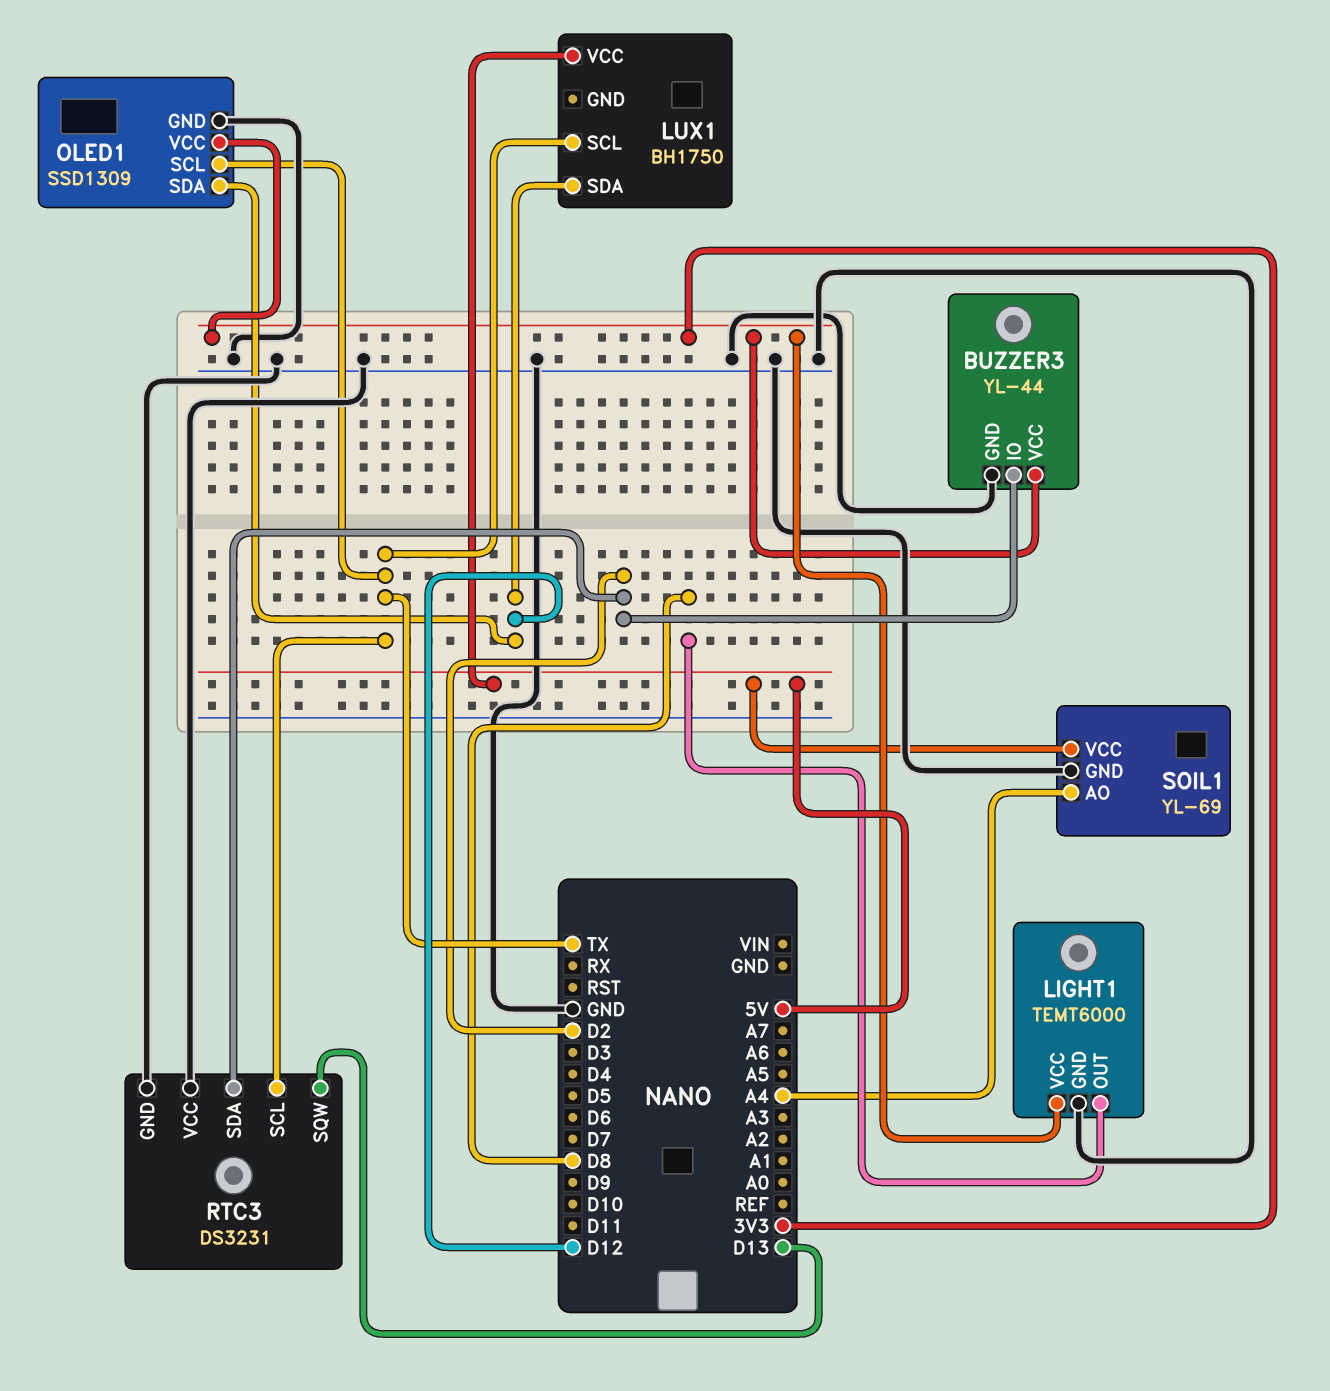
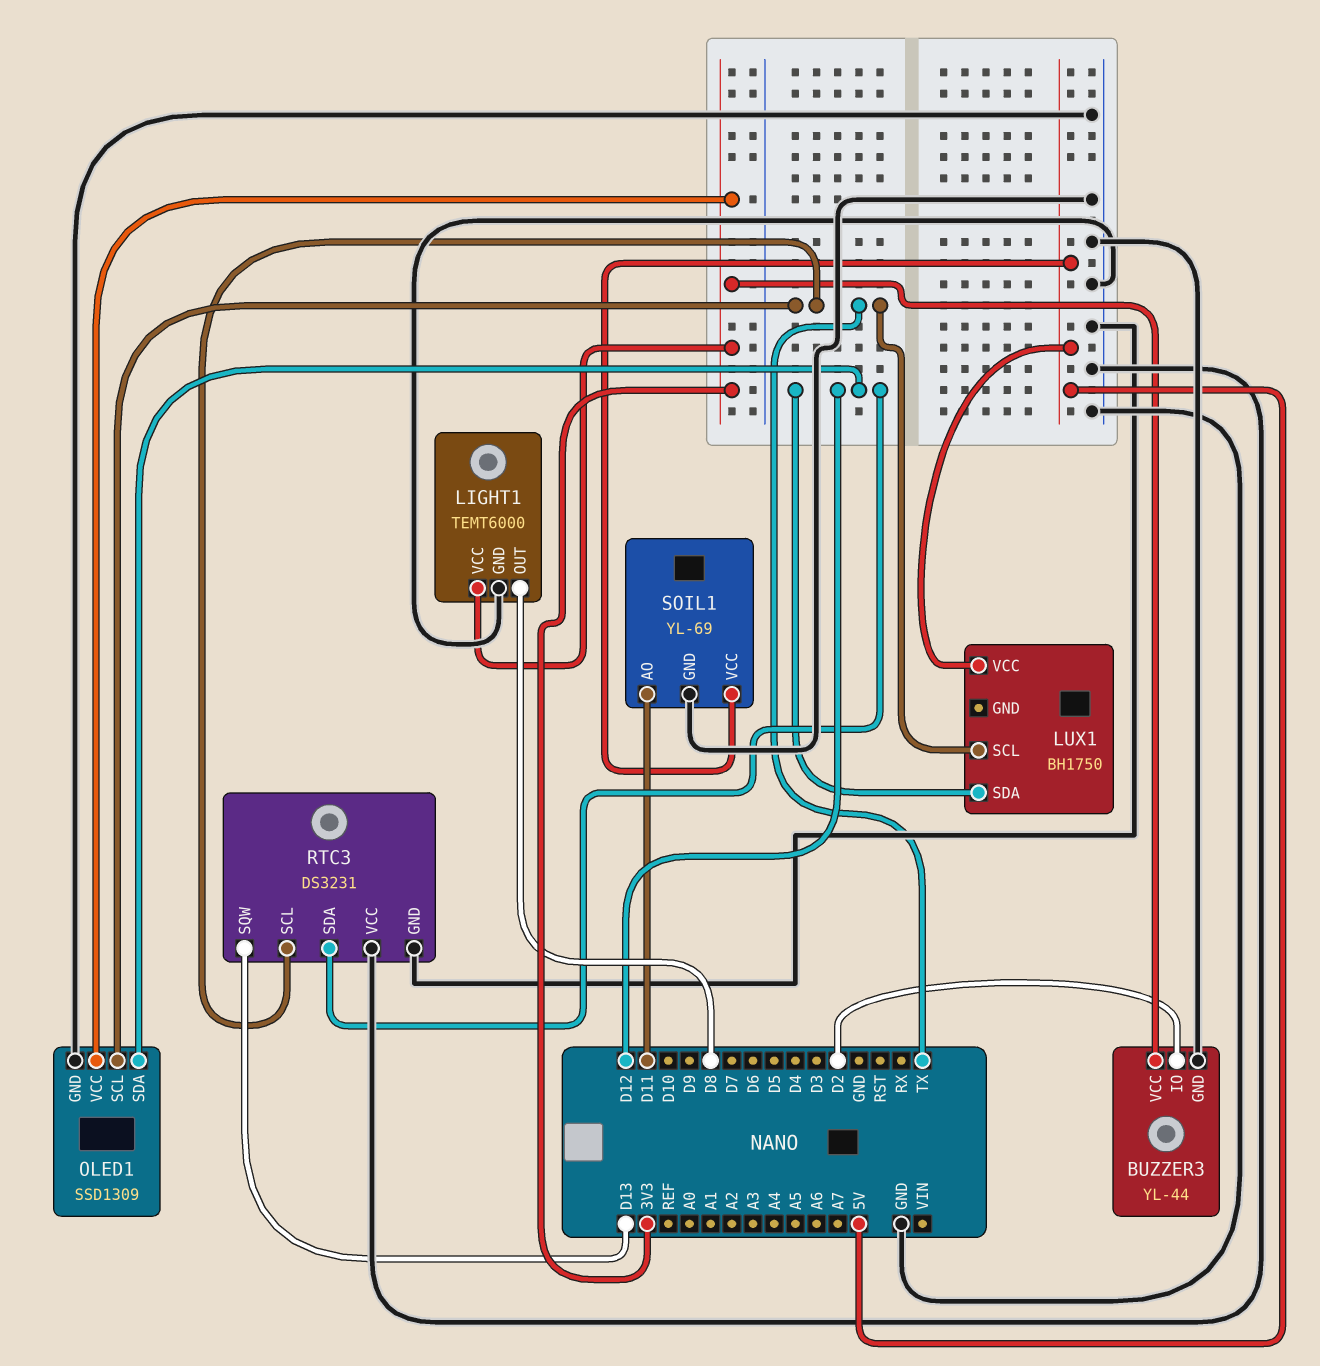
RTC3 pin SDA: D2 -> D12
SOIL1 pin AO: A4 -> D11

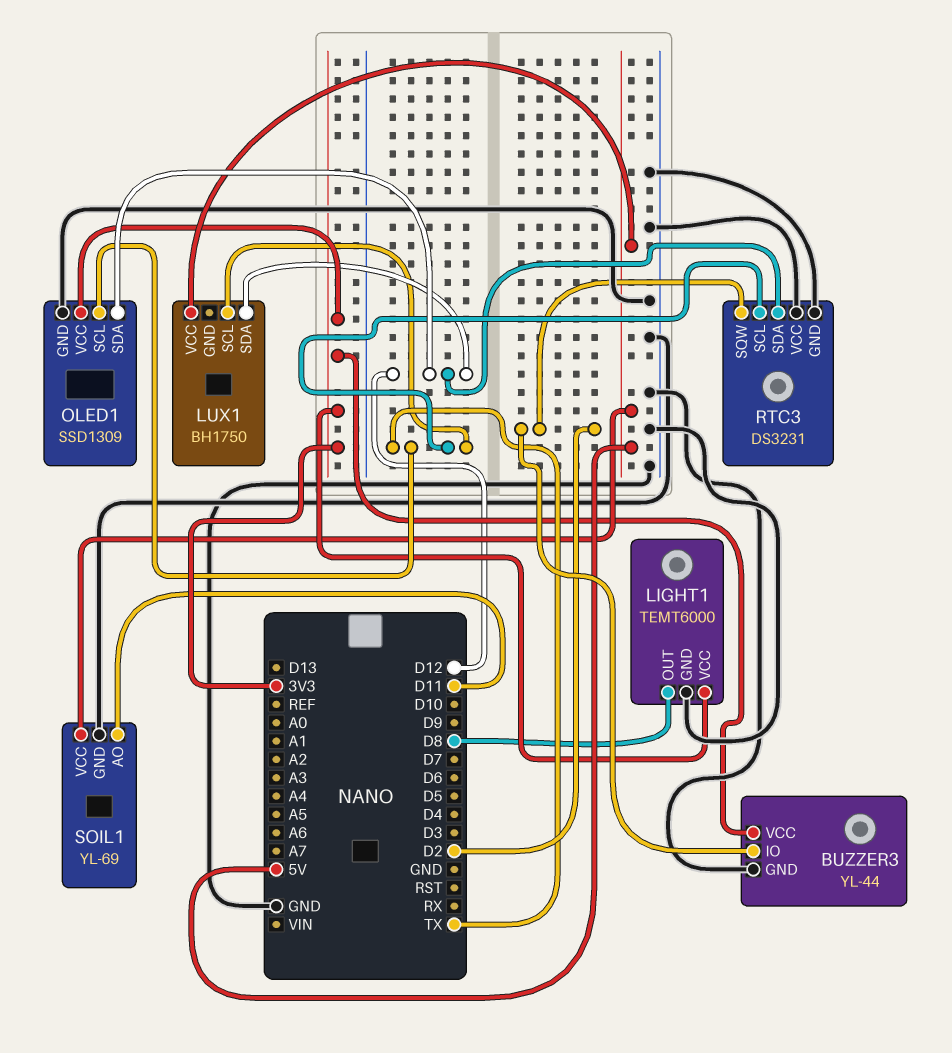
RTC3 pin SQW: D13 -> D2

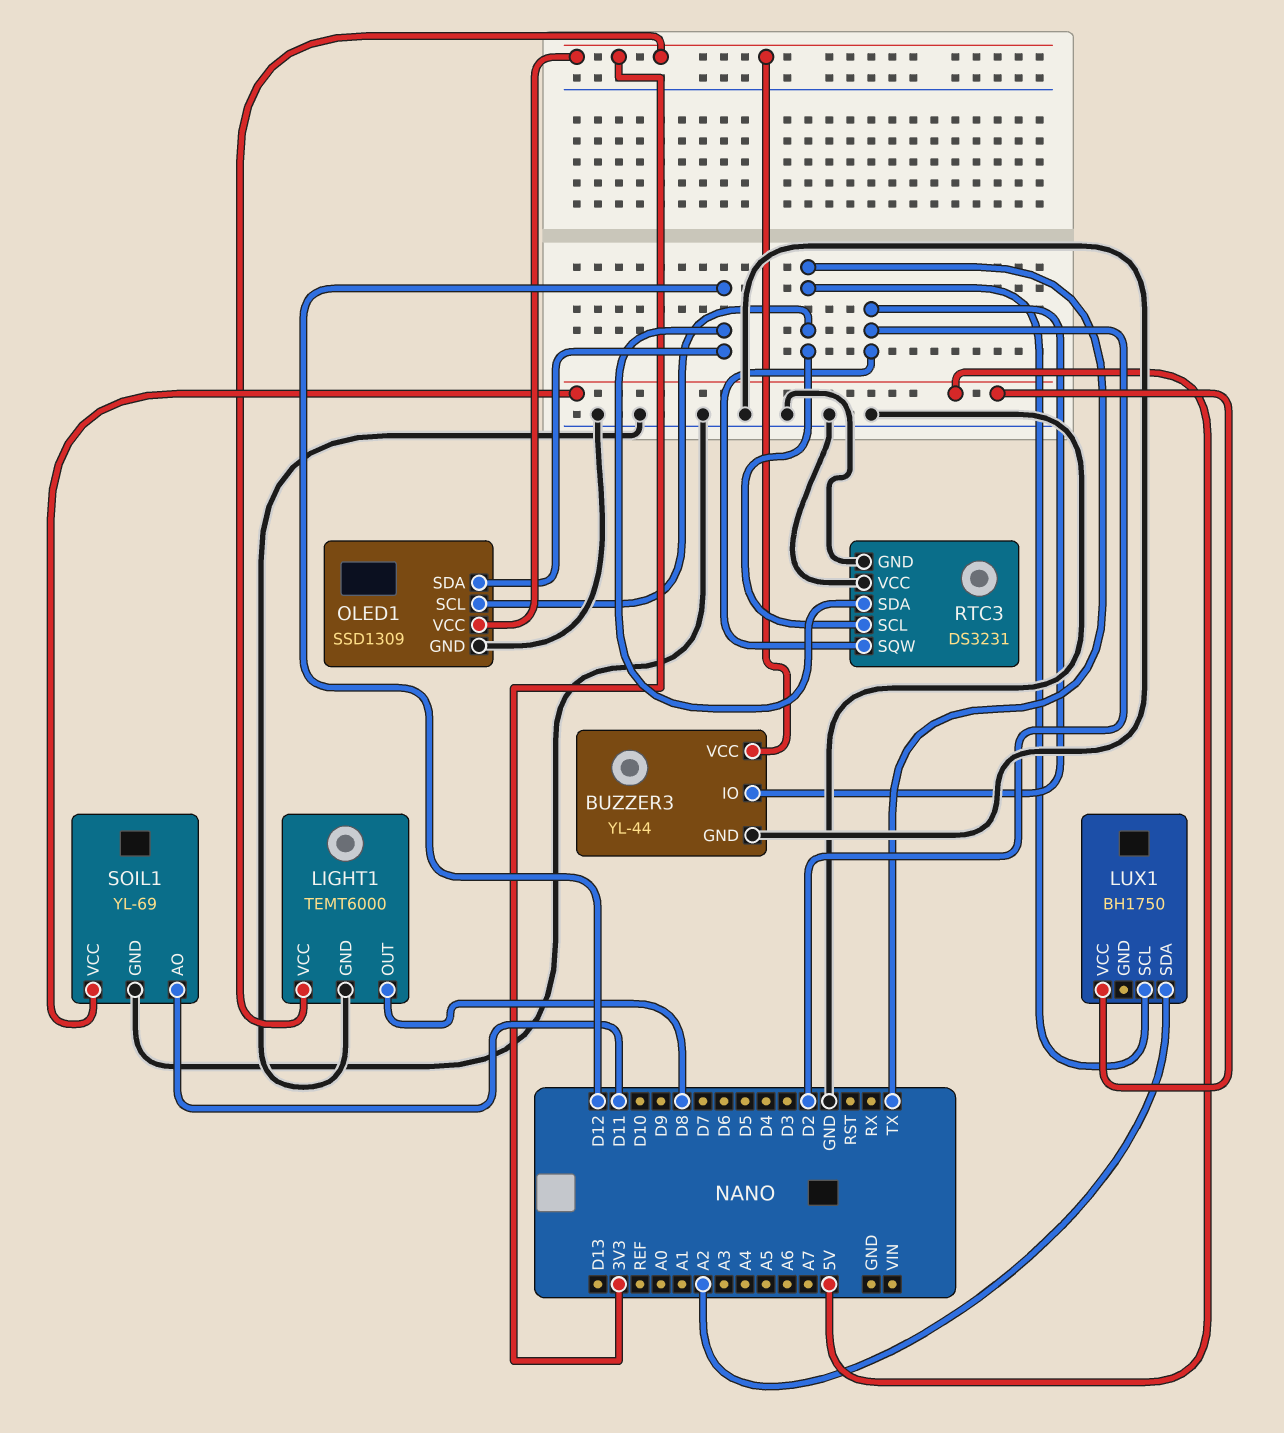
LUX1 pin SDA: D12 -> A2

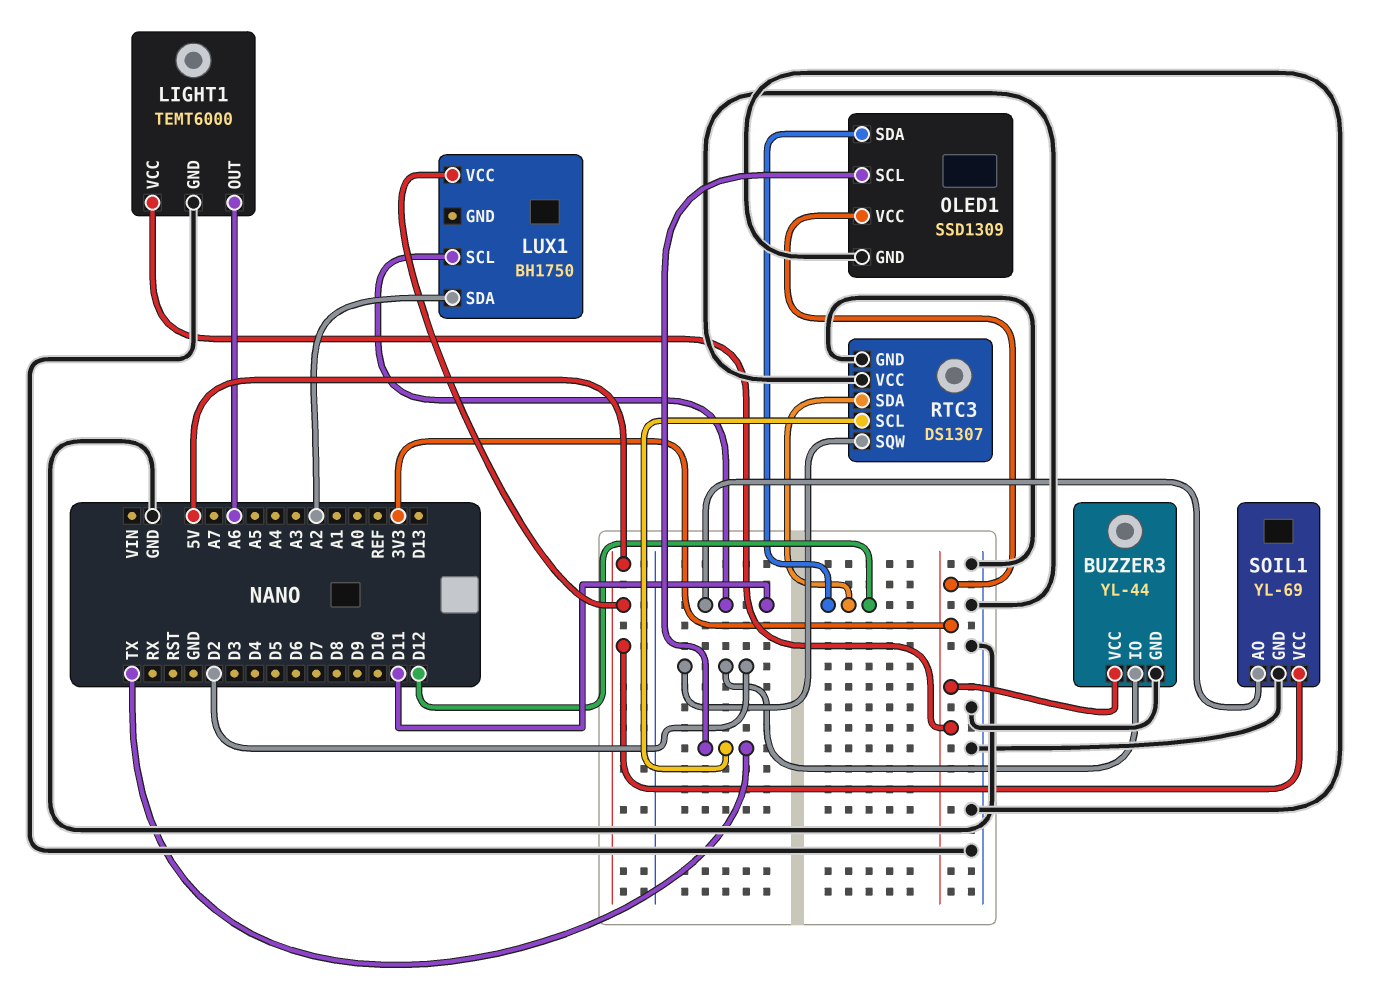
LIGHT1 pin OUT: D8 -> A6
LUX1 pin SCL: TX -> D11
RTC3: DS3231 -> DS1307

